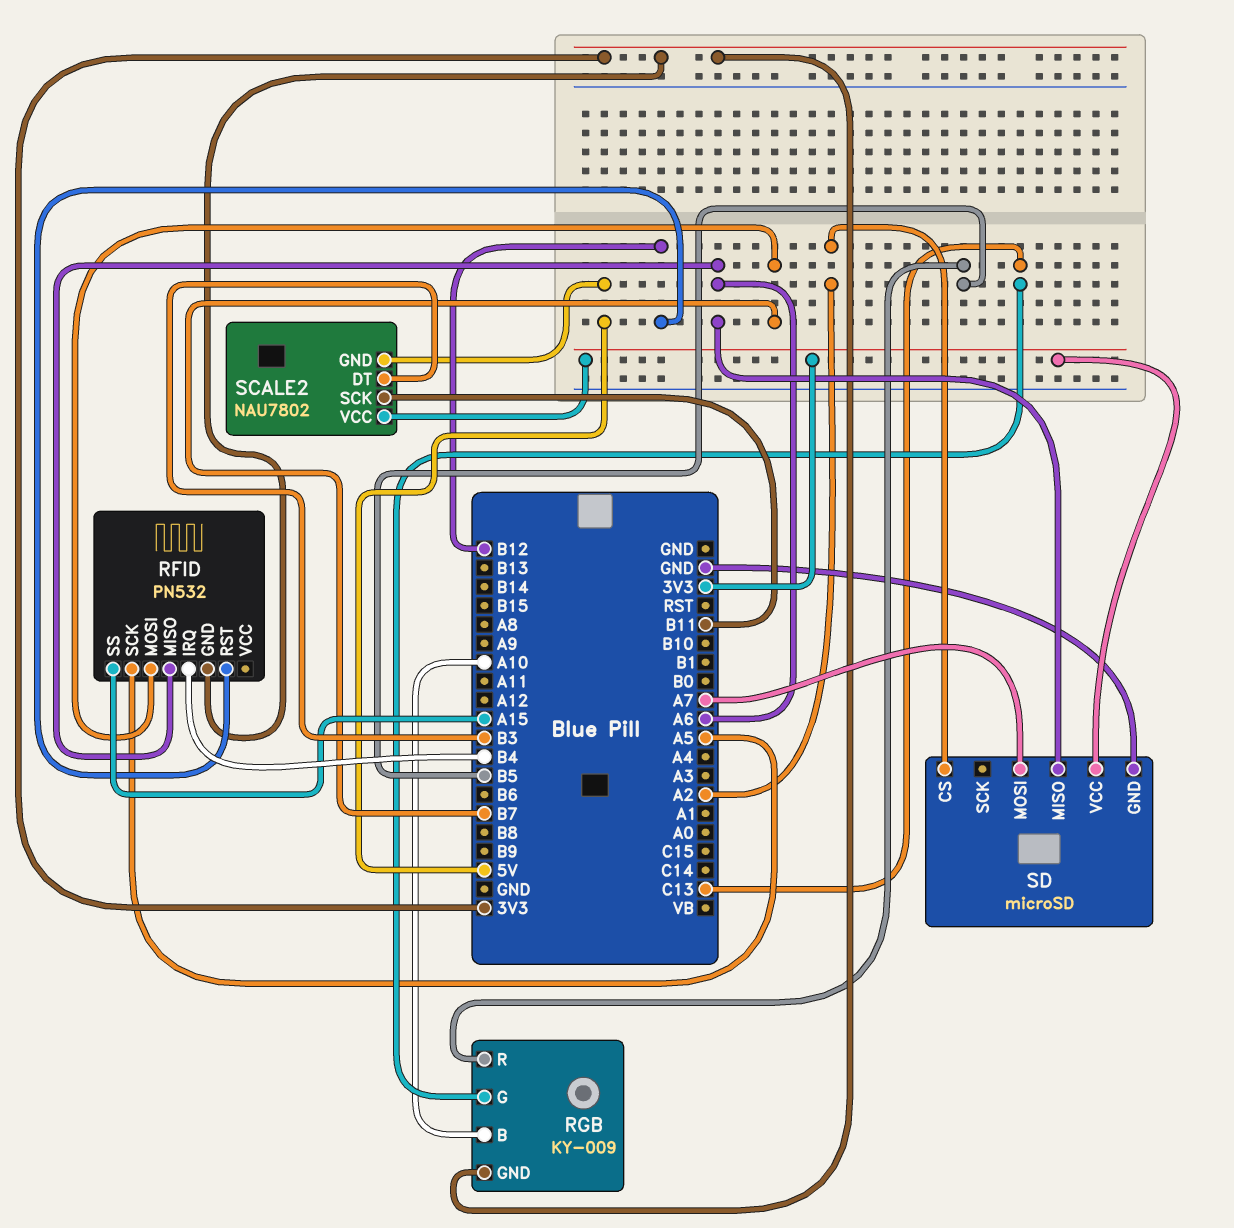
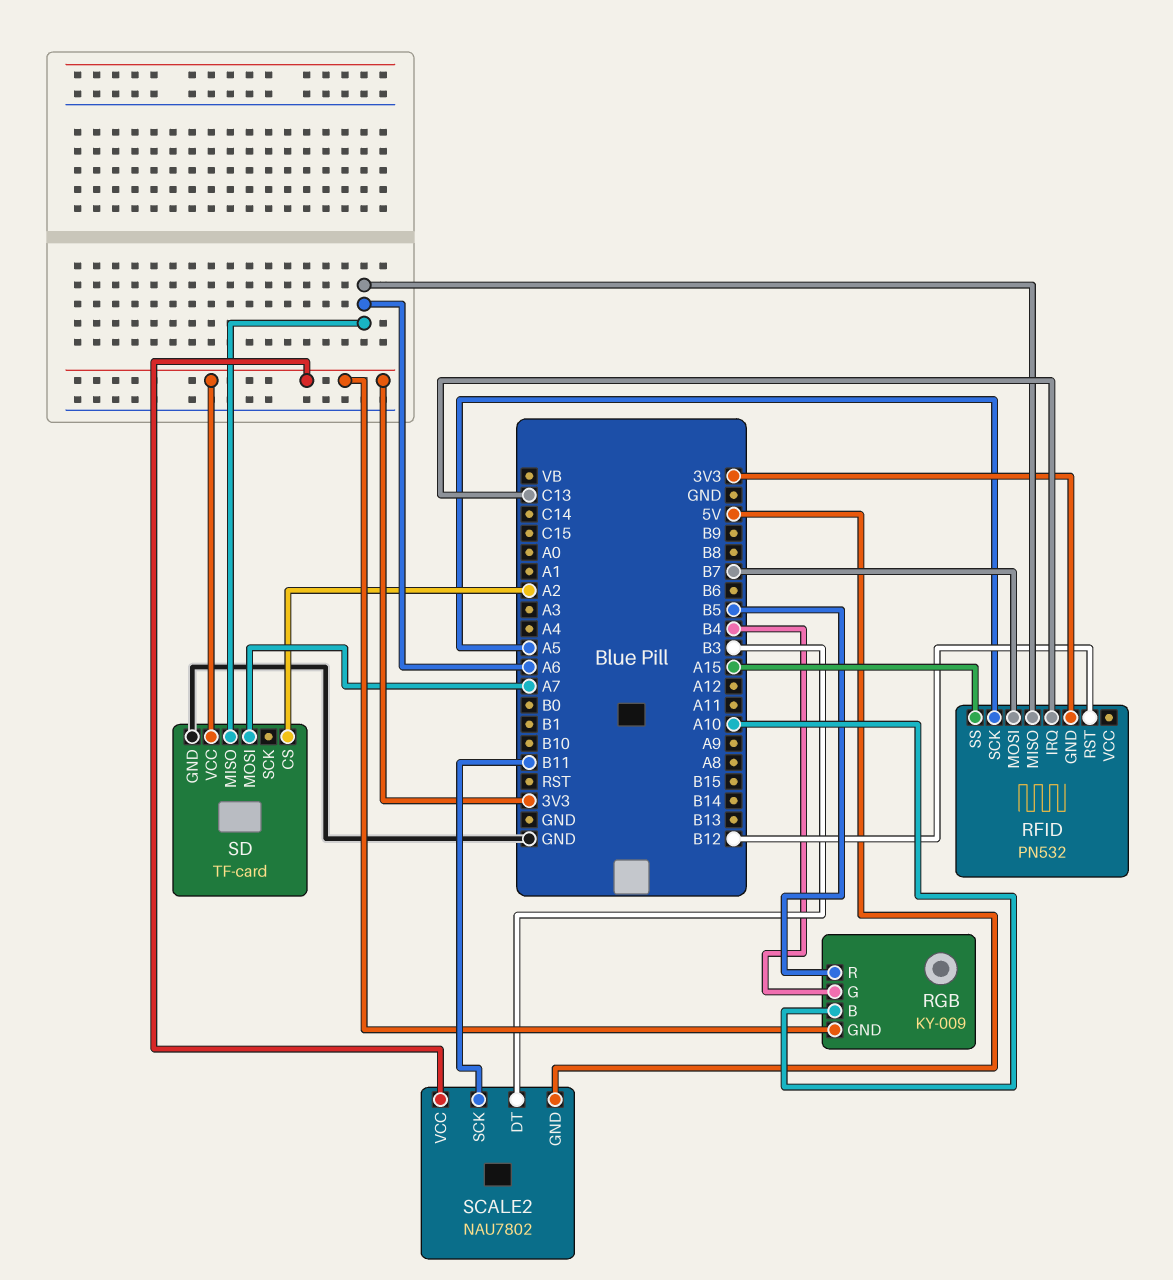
RFID pin IRQ: B4 -> C13
RGB pin G: C13 -> B4
SD: microSD -> TF-card

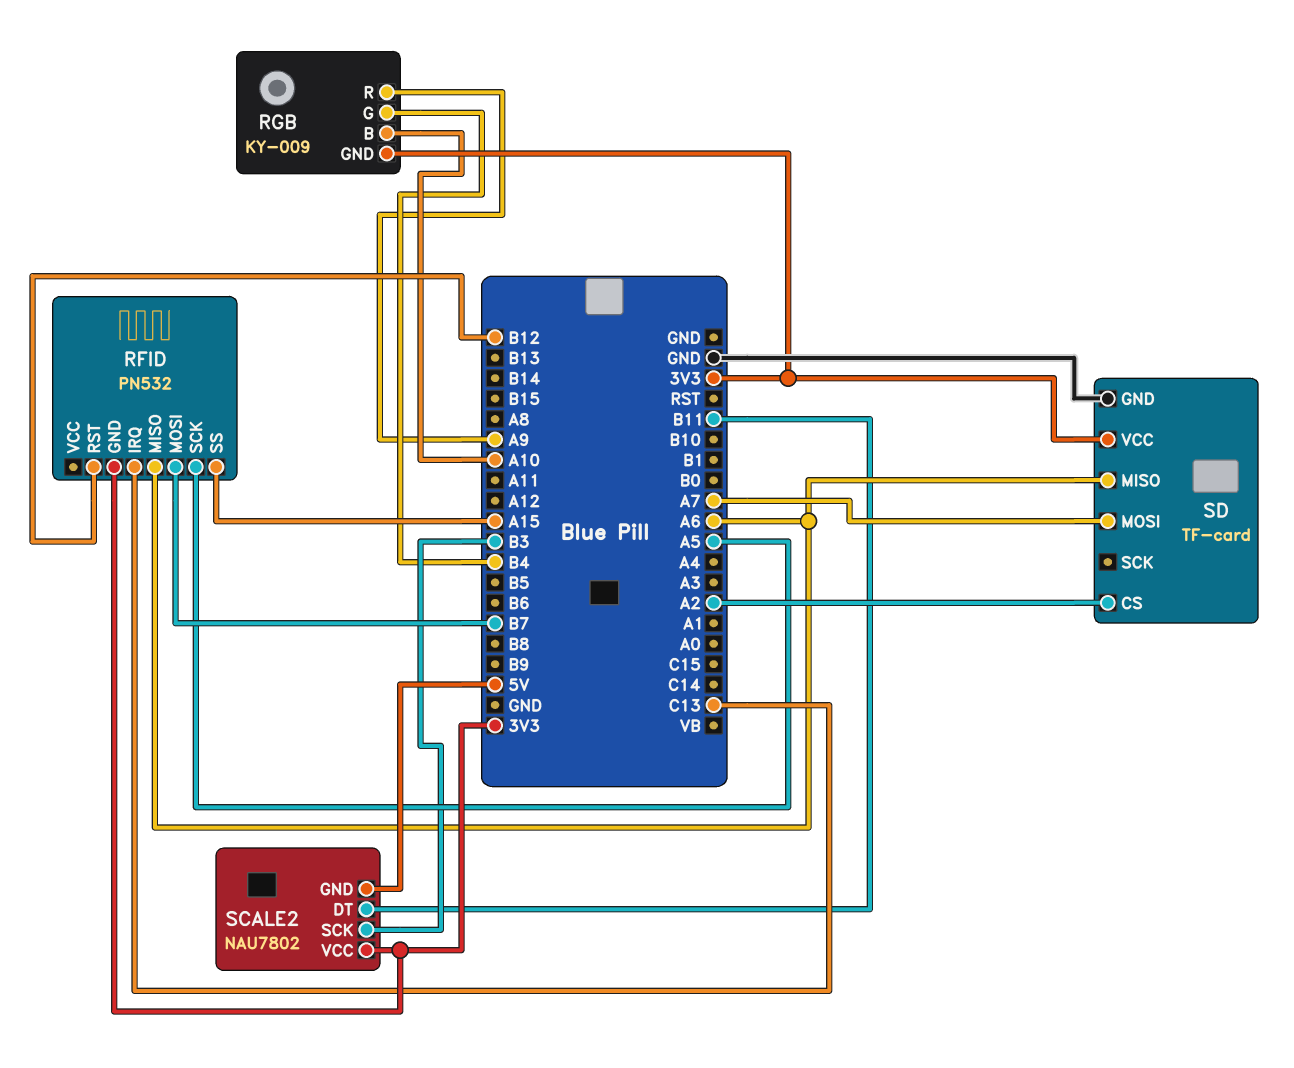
RGB pin R: B5 -> A9
SCALE2 pin DT: B3 -> B11
SCALE2 pin SCK: B11 -> B3

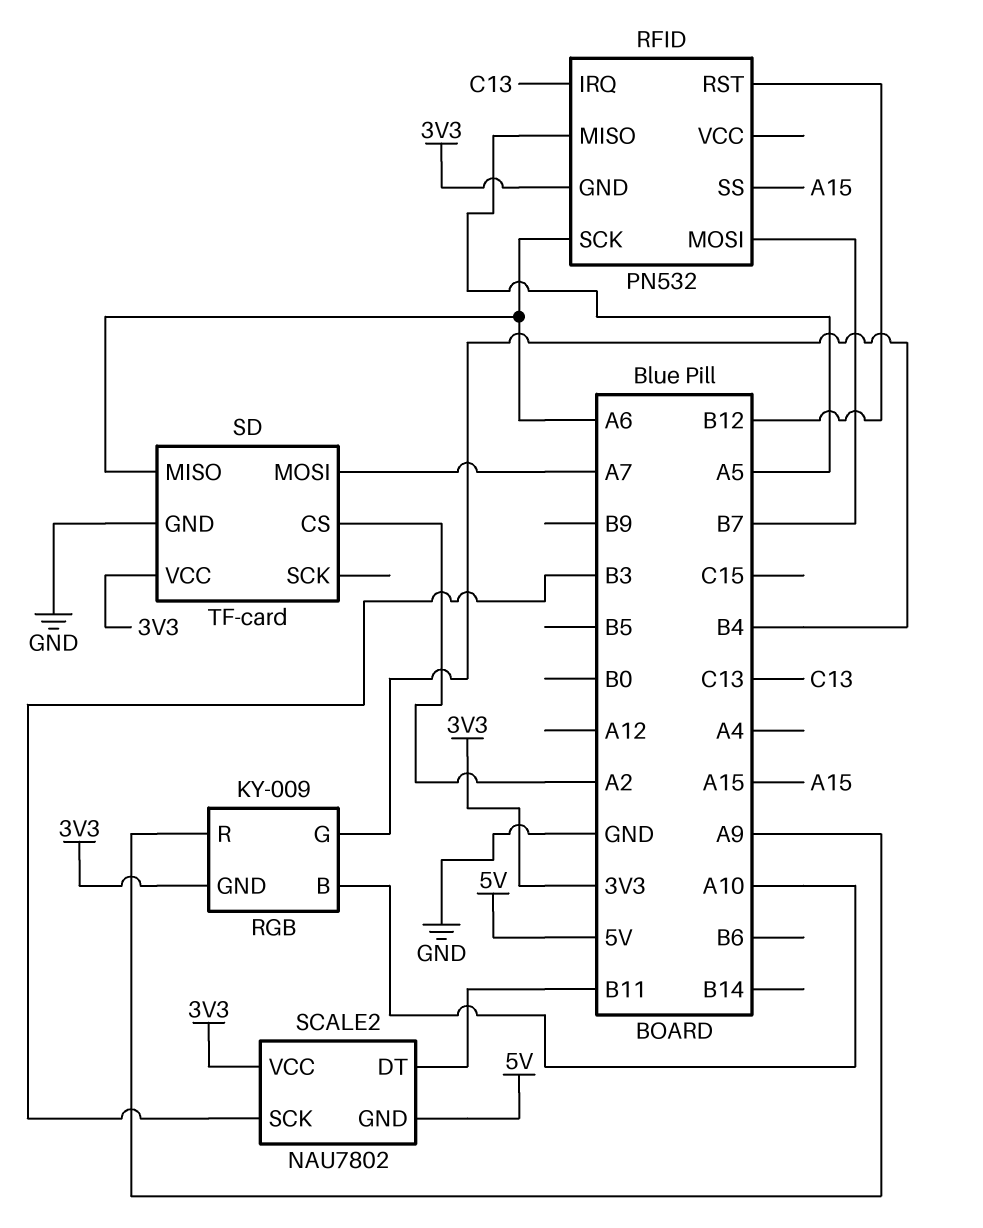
RFID pin MISO: A6 -> A5
RFID pin SCK: A5 -> A6

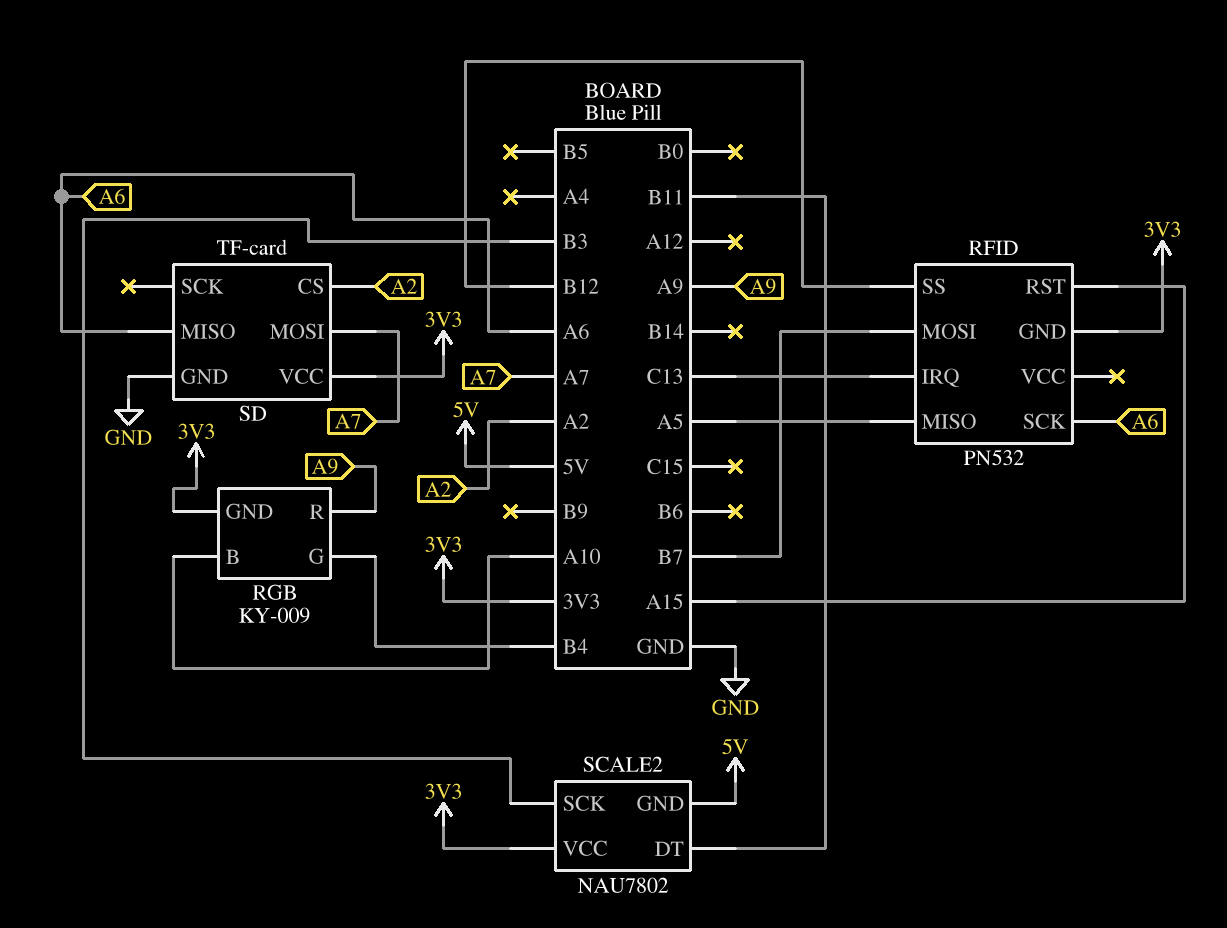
RFID pin RST: B12 -> A15
RFID pin SS: A15 -> B12

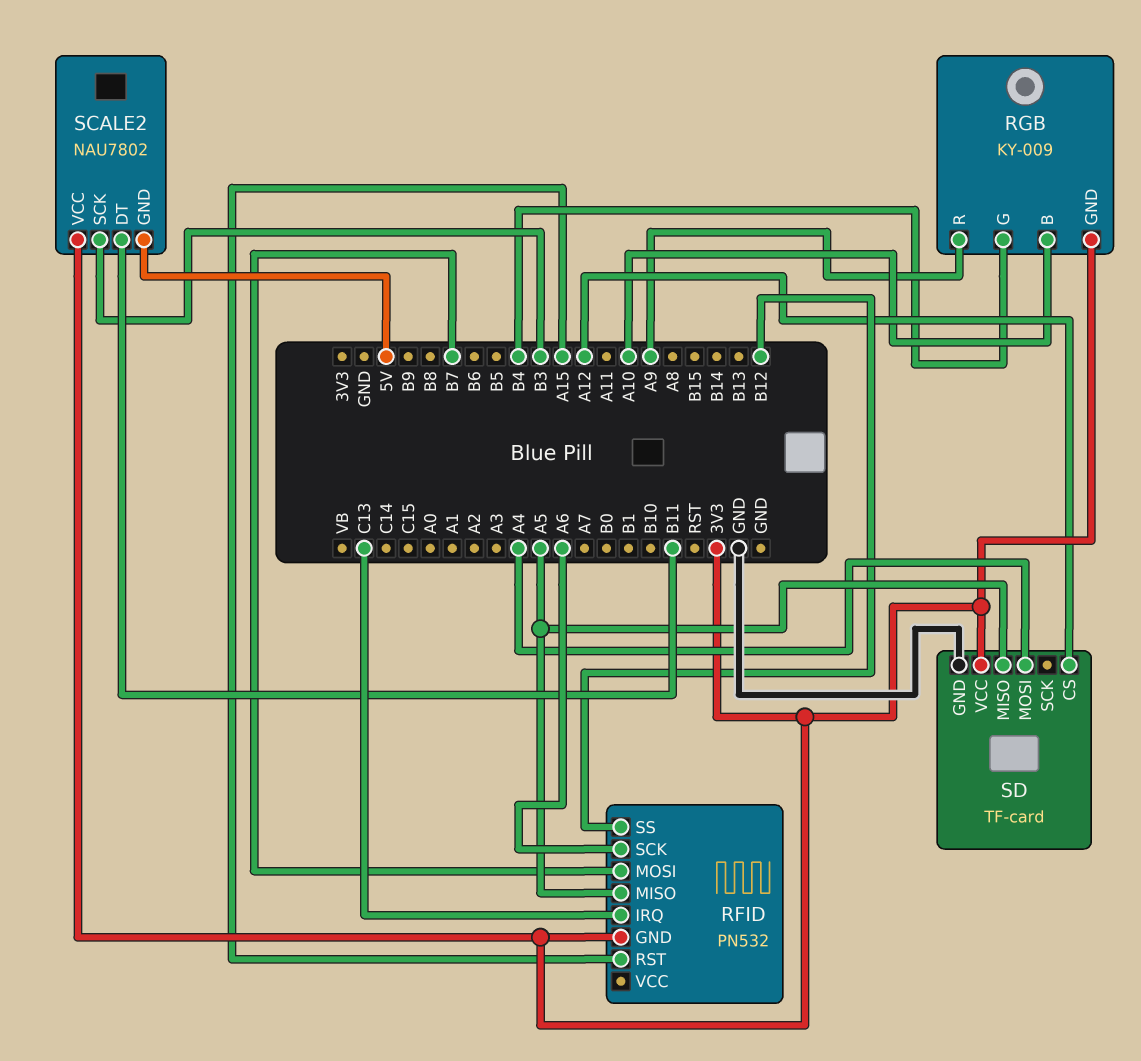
SD pin CS: A2 -> A12
SD pin MISO: A6 -> A5
SD pin MOSI: A7 -> A4

